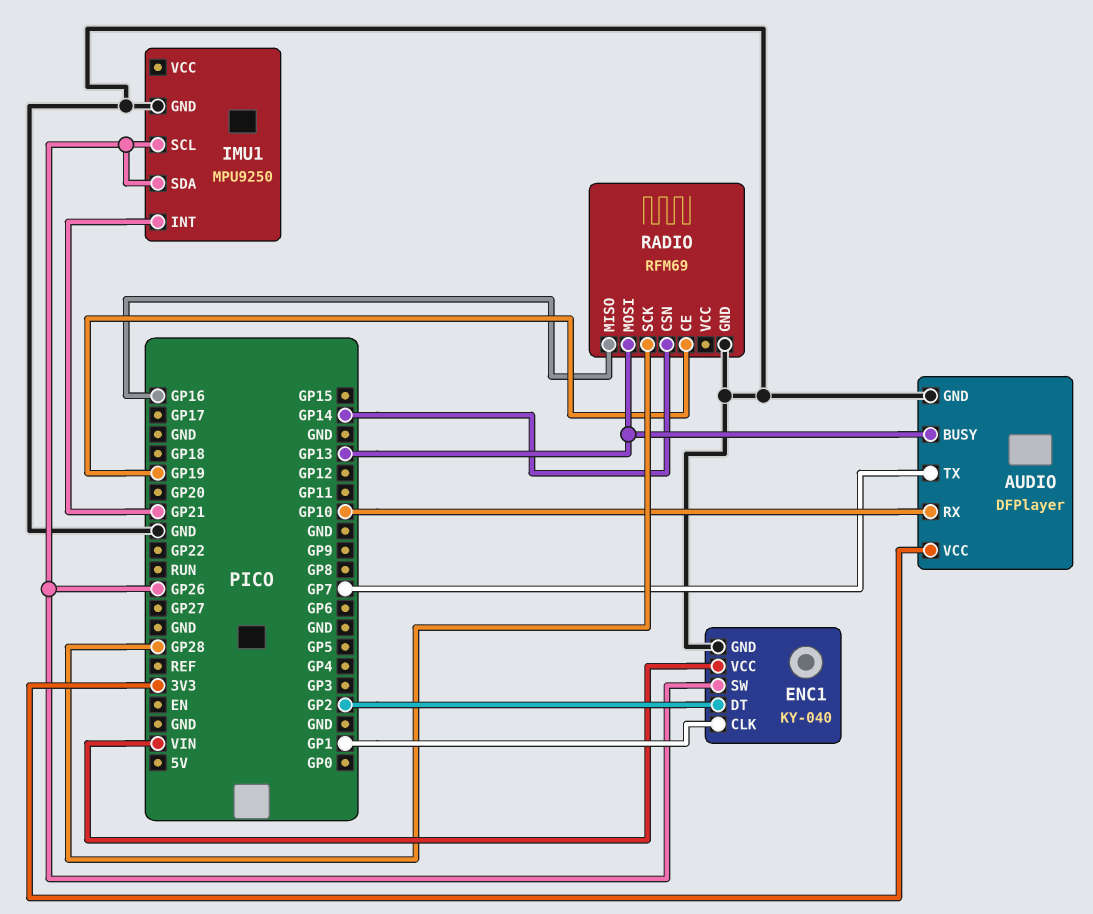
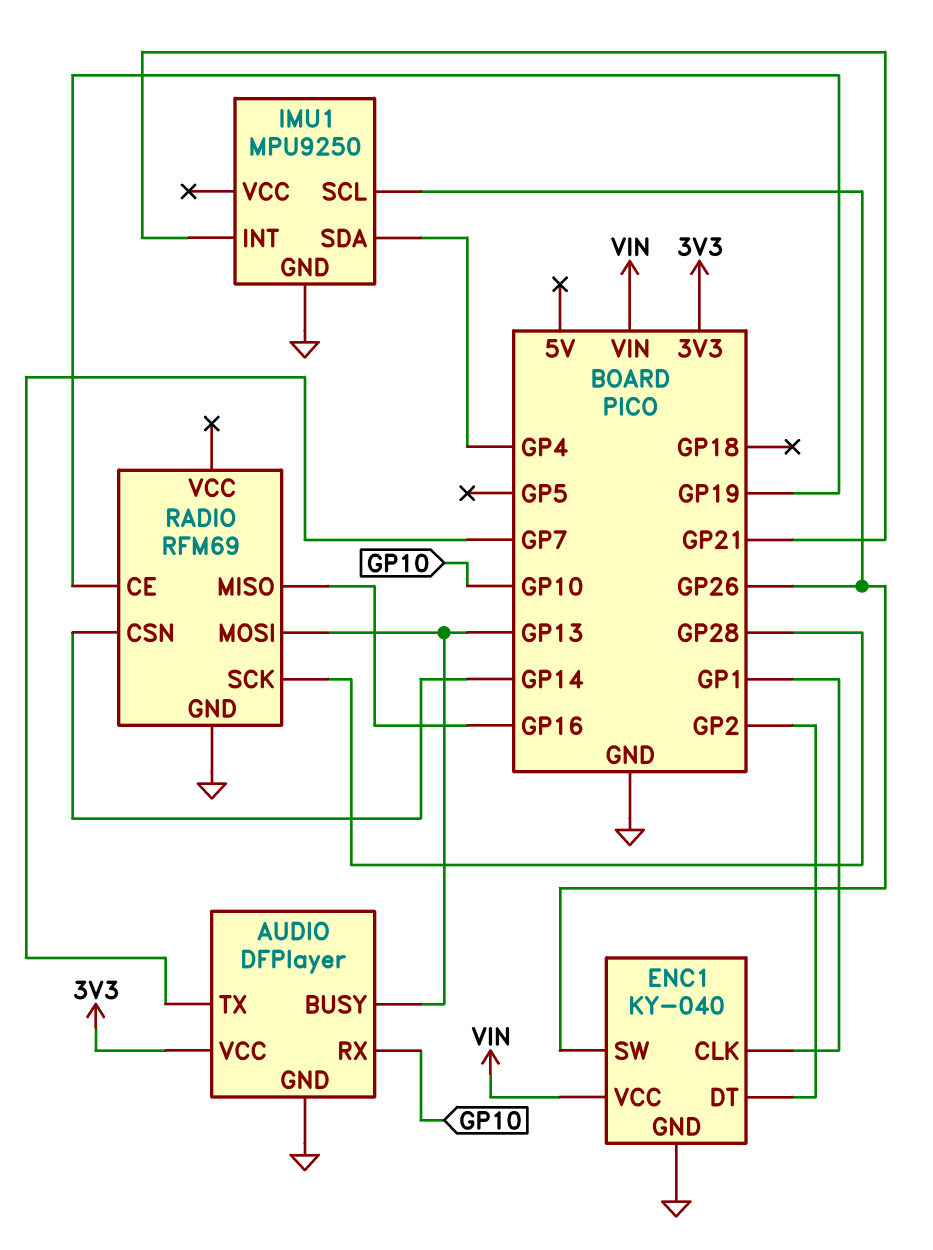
IMU1 pin SDA: GP26 -> GP4

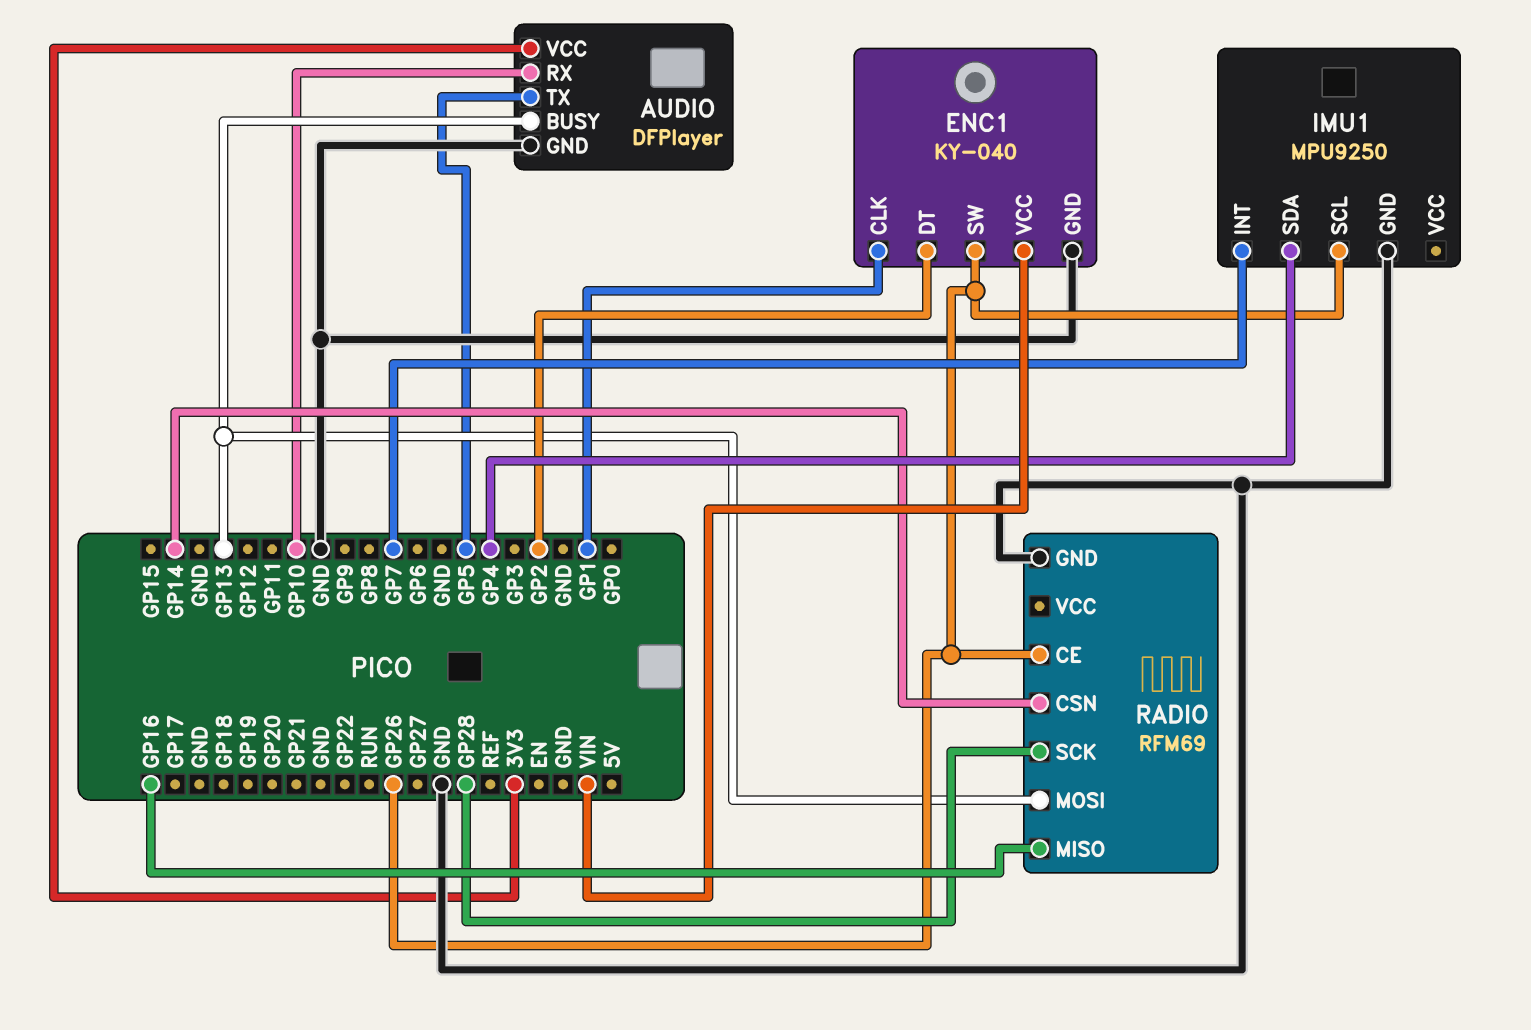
AUDIO pin TX: GP7 -> GP5
IMU1 pin INT: GP21 -> GP7
RADIO pin CE: GP19 -> GP26

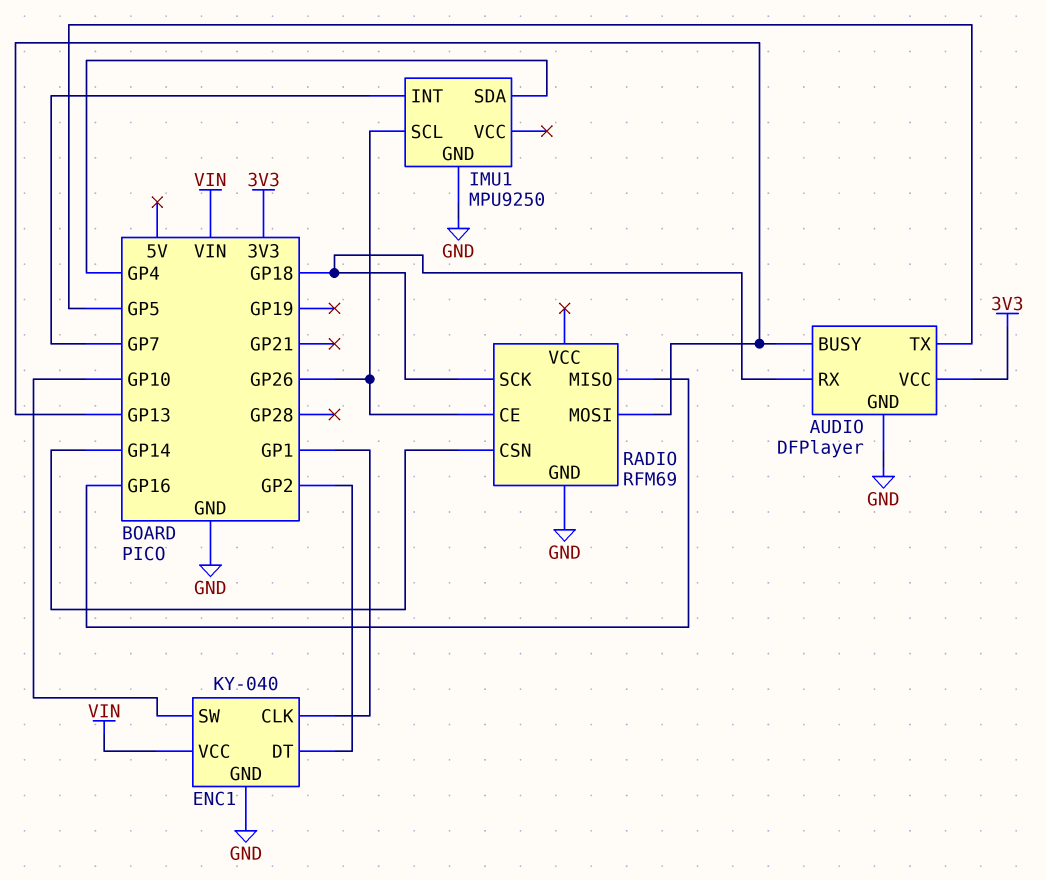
AUDIO pin RX: GP10 -> GP18
ENC1 pin SW: GP26 -> GP10
RADIO pin SCK: GP28 -> GP18

